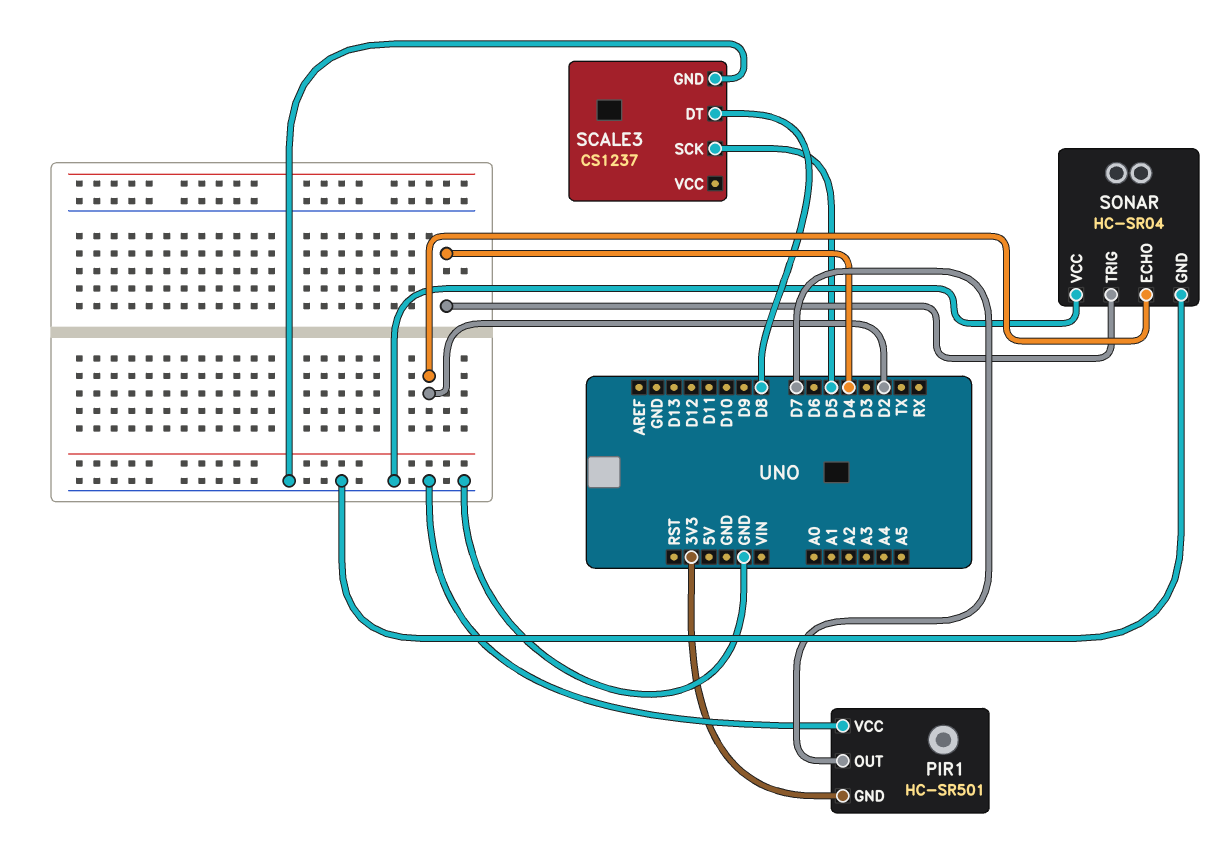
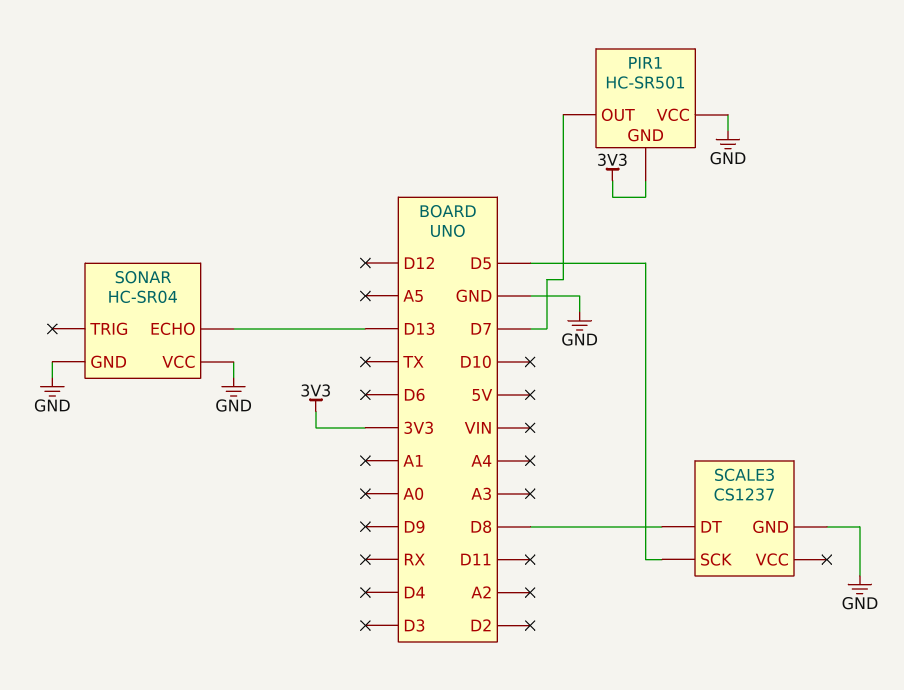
SONAR pin ECHO: D2 -> D13
SONAR pin TRIG: D4 -> none

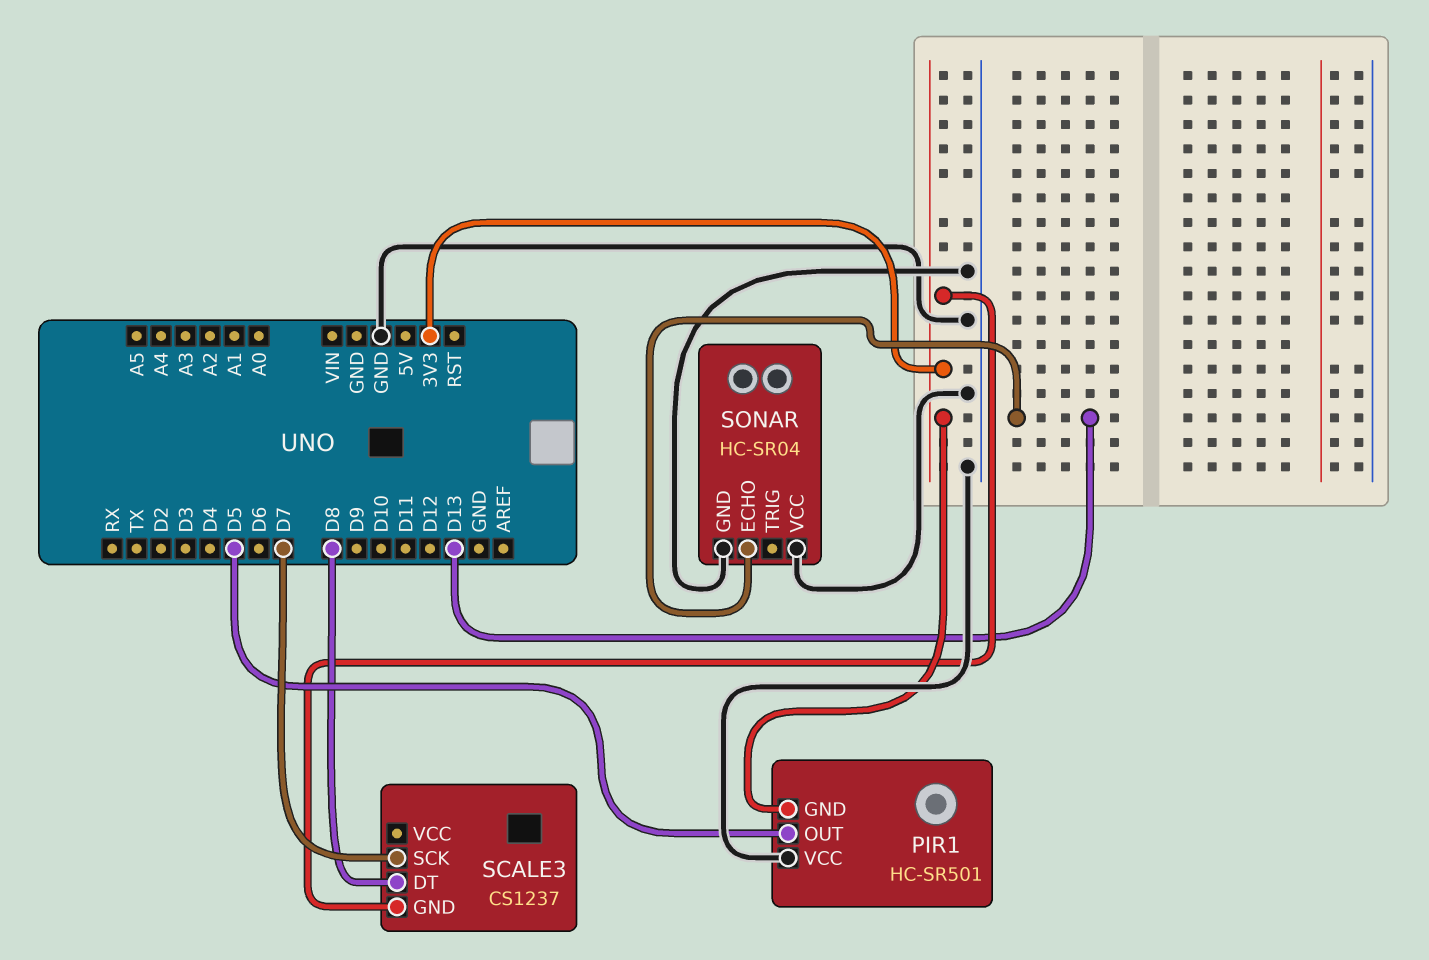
PIR1 pin OUT: D7 -> D5
SCALE3 pin GND: GND -> 3V3
SCALE3 pin SCK: D5 -> D7

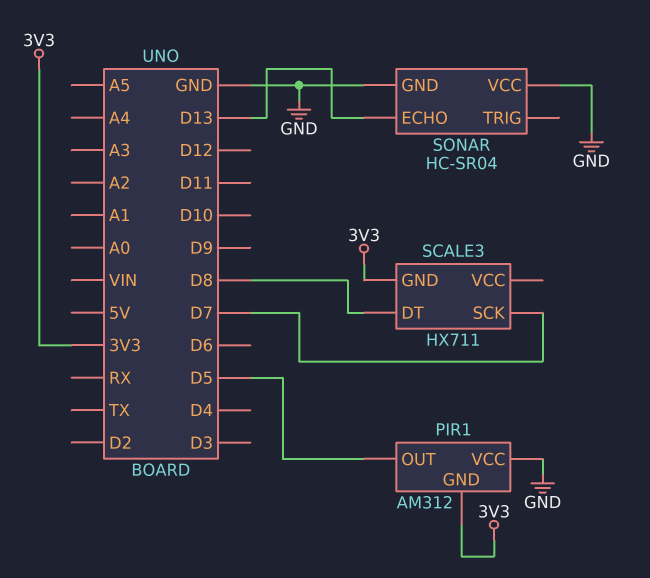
PIR1: HC-SR501 -> AM312
SCALE3: CS1237 -> HX711

